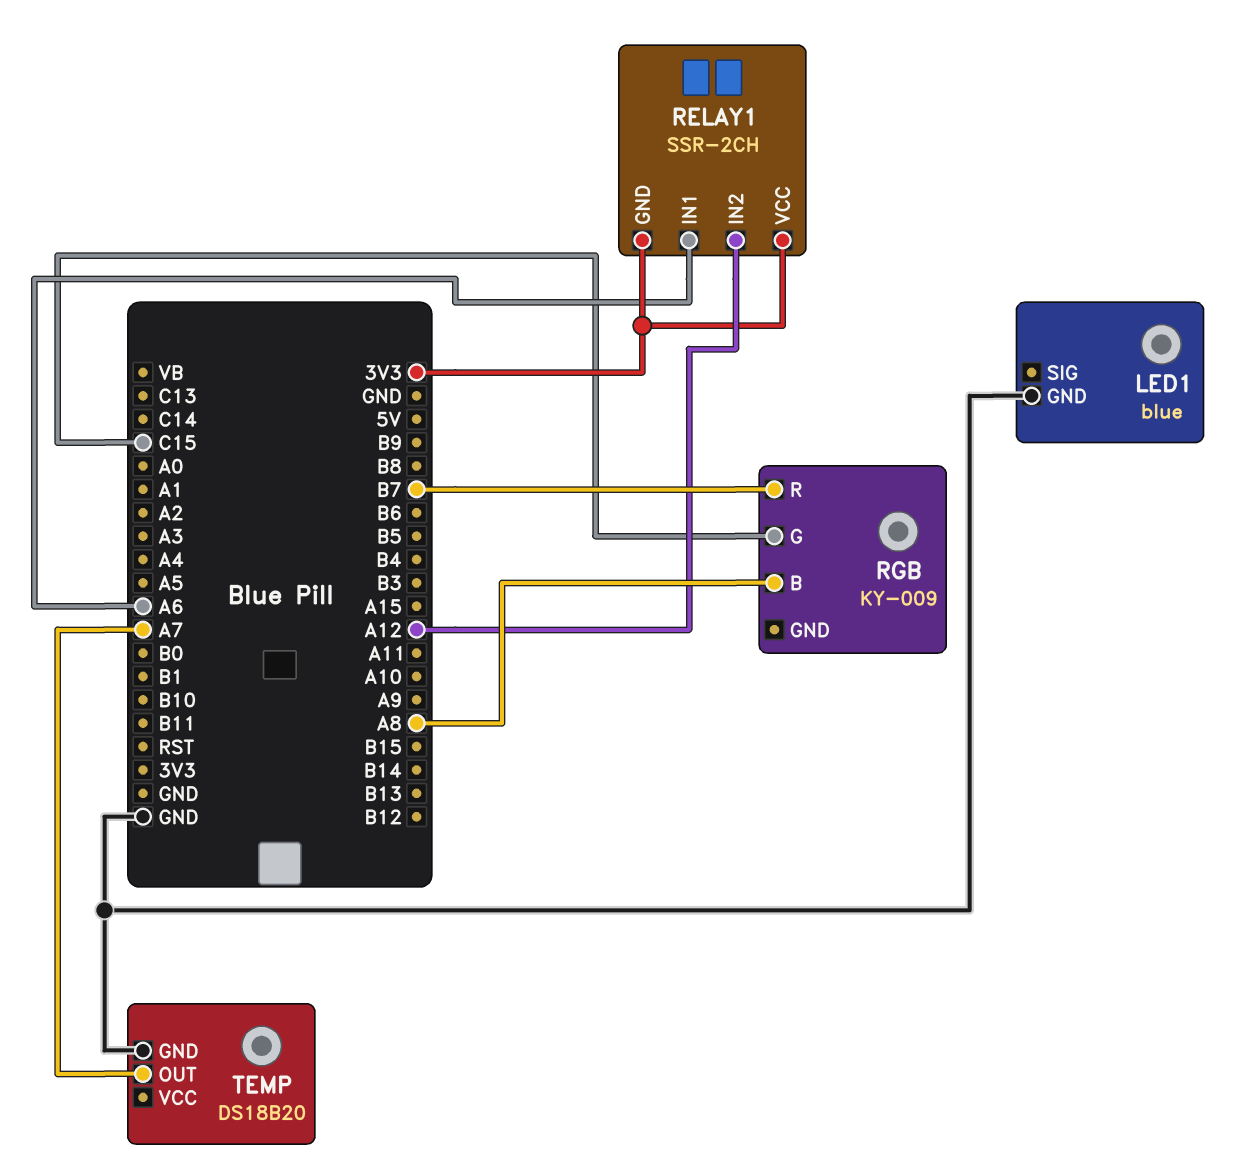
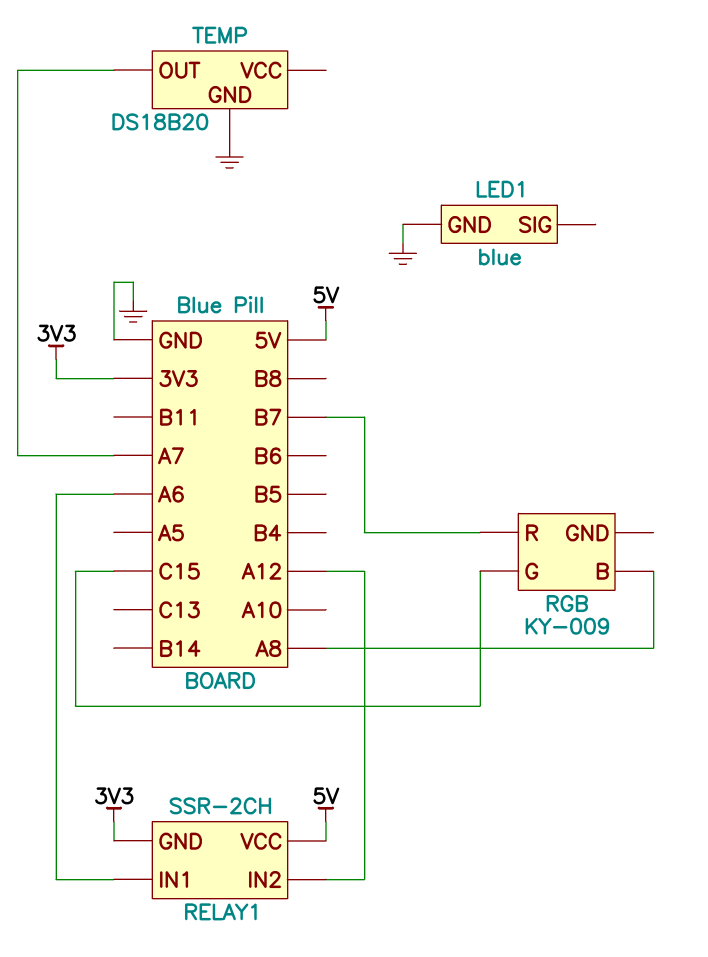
RELAY1 pin VCC: 3V3 -> 5V

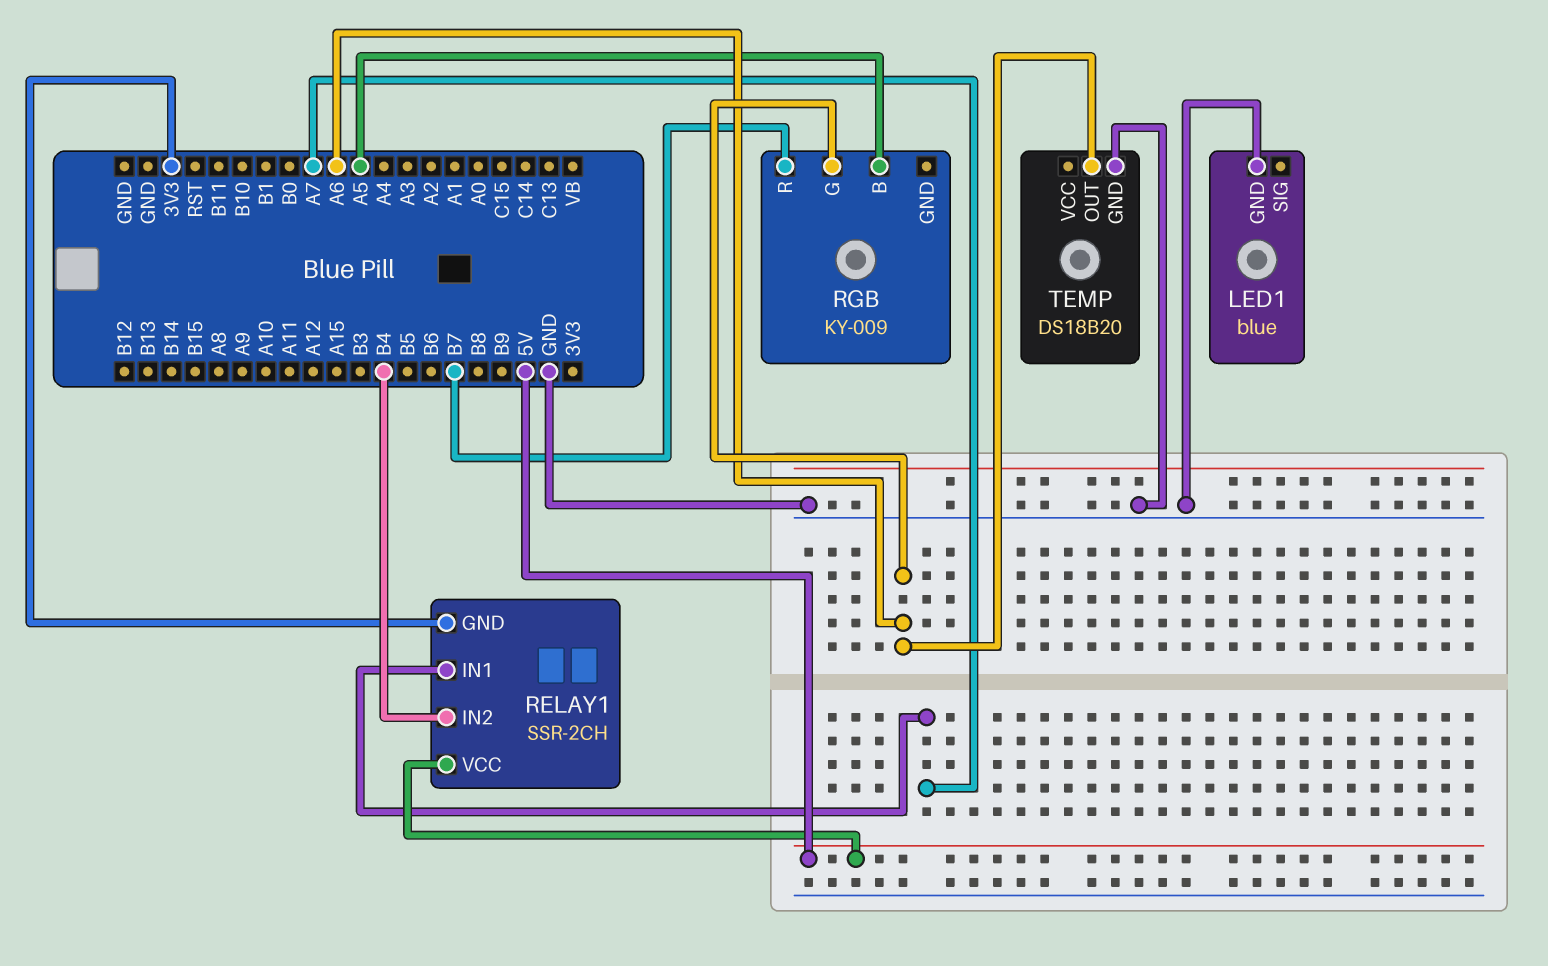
RELAY1 pin IN1: A6 -> A7
RELAY1 pin IN2: A12 -> B4
RGB pin B: A8 -> A5
RGB pin G: C15 -> A6
TEMP pin OUT: A7 -> A6

